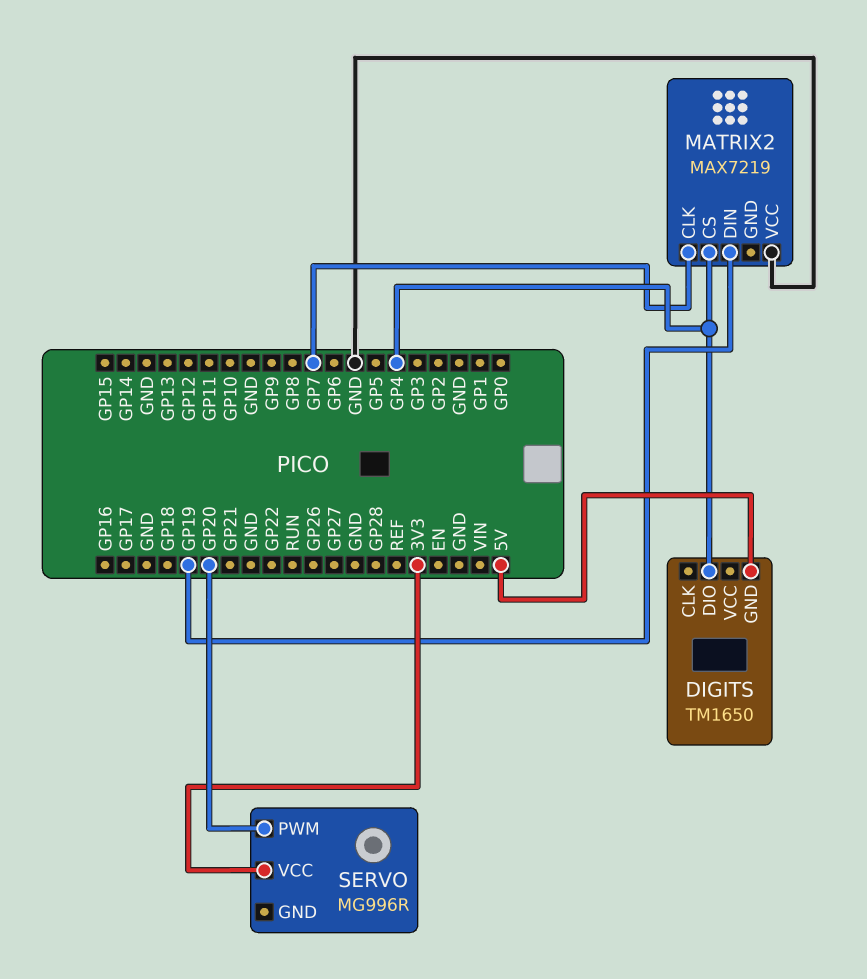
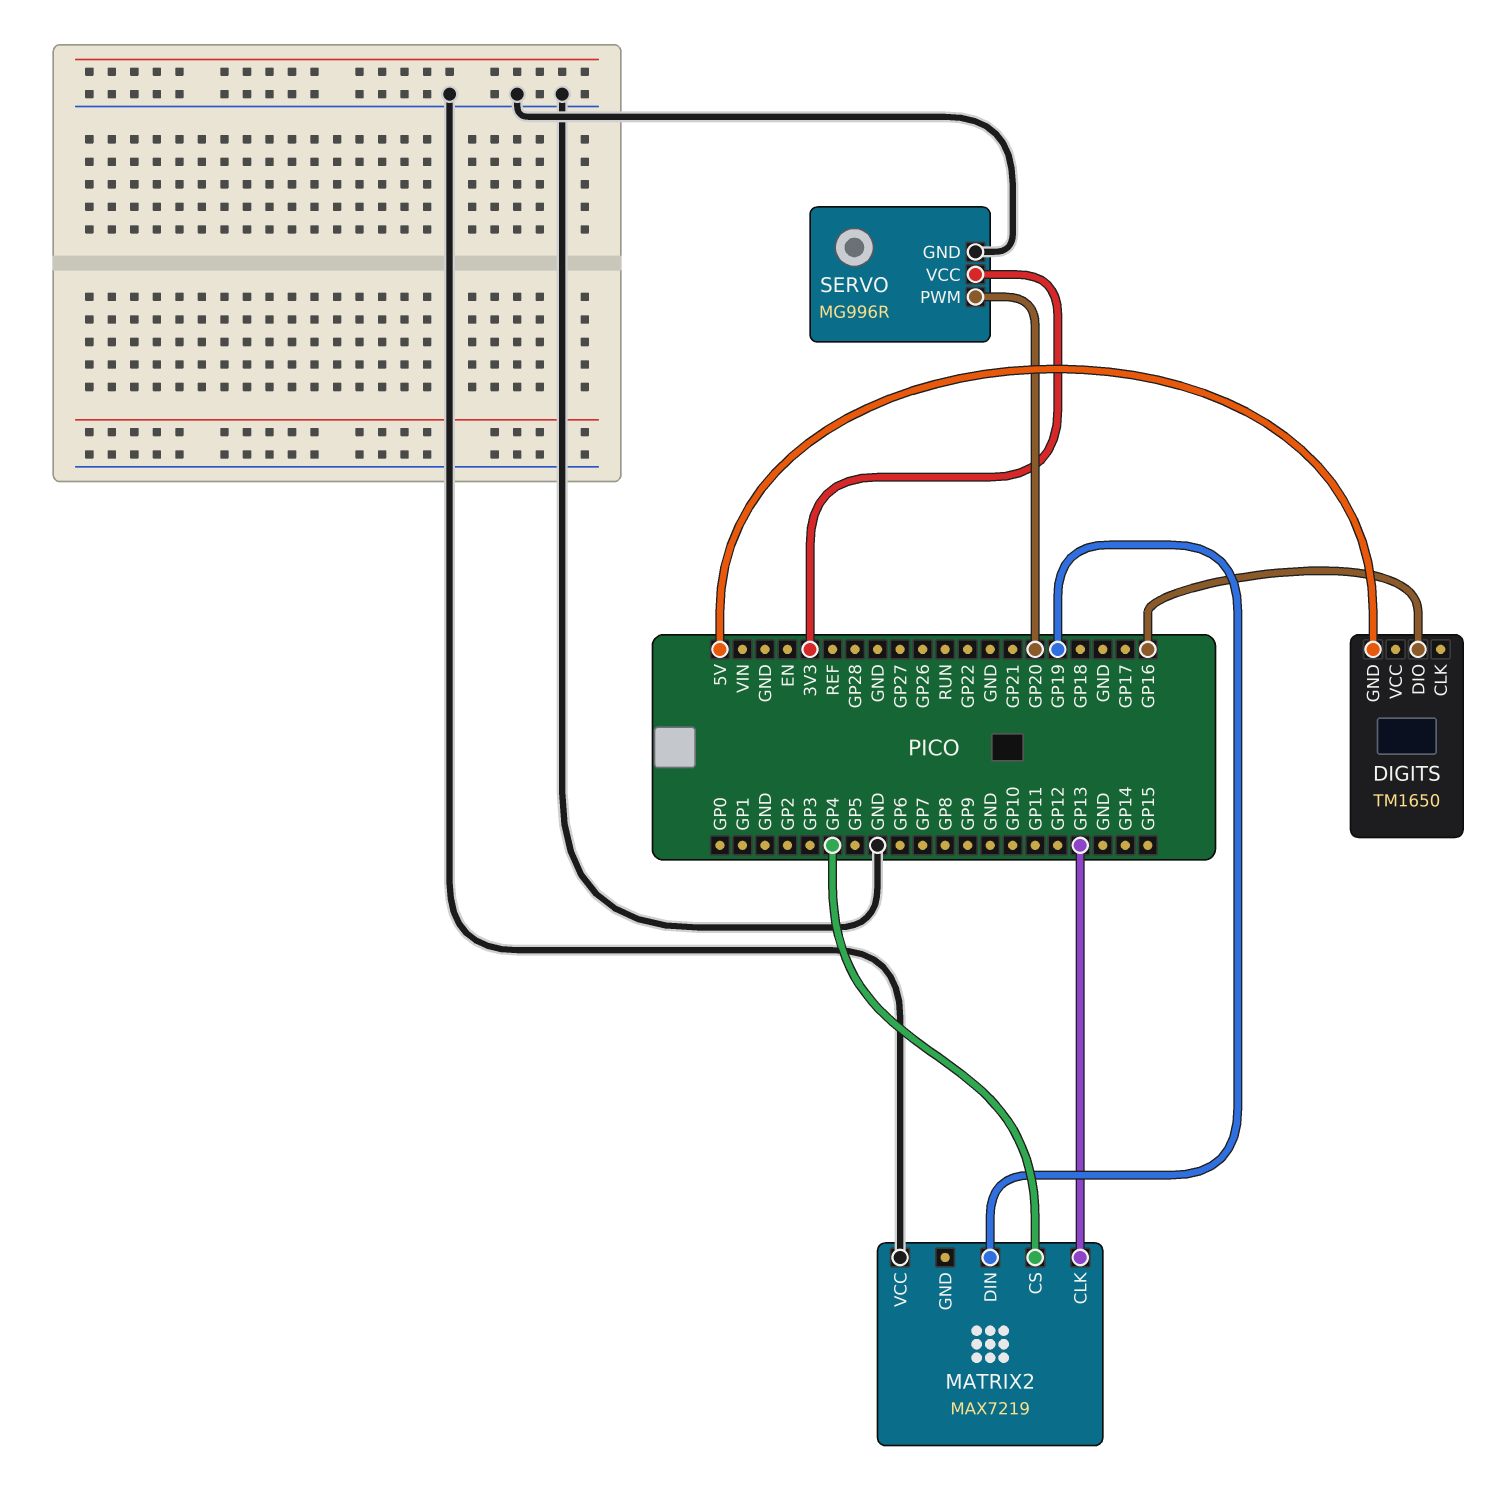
DIGITS pin DIO: GP4 -> GP16
MATRIX2 pin CLK: GP7 -> GP13
SERVO pin GND: none -> GND

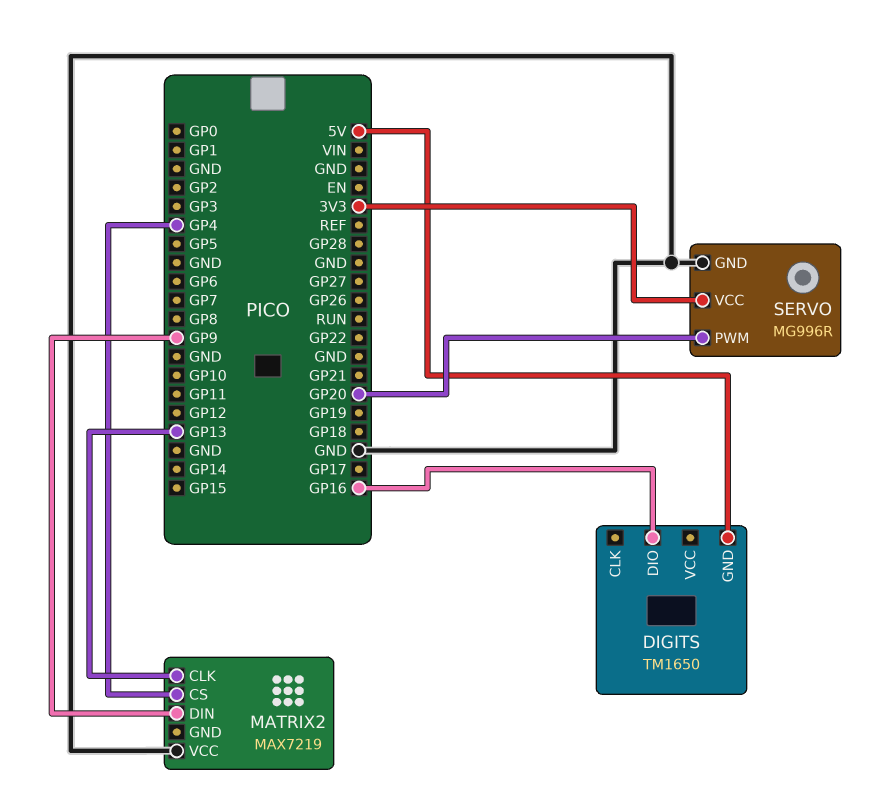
MATRIX2 pin DIN: GP19 -> GP9

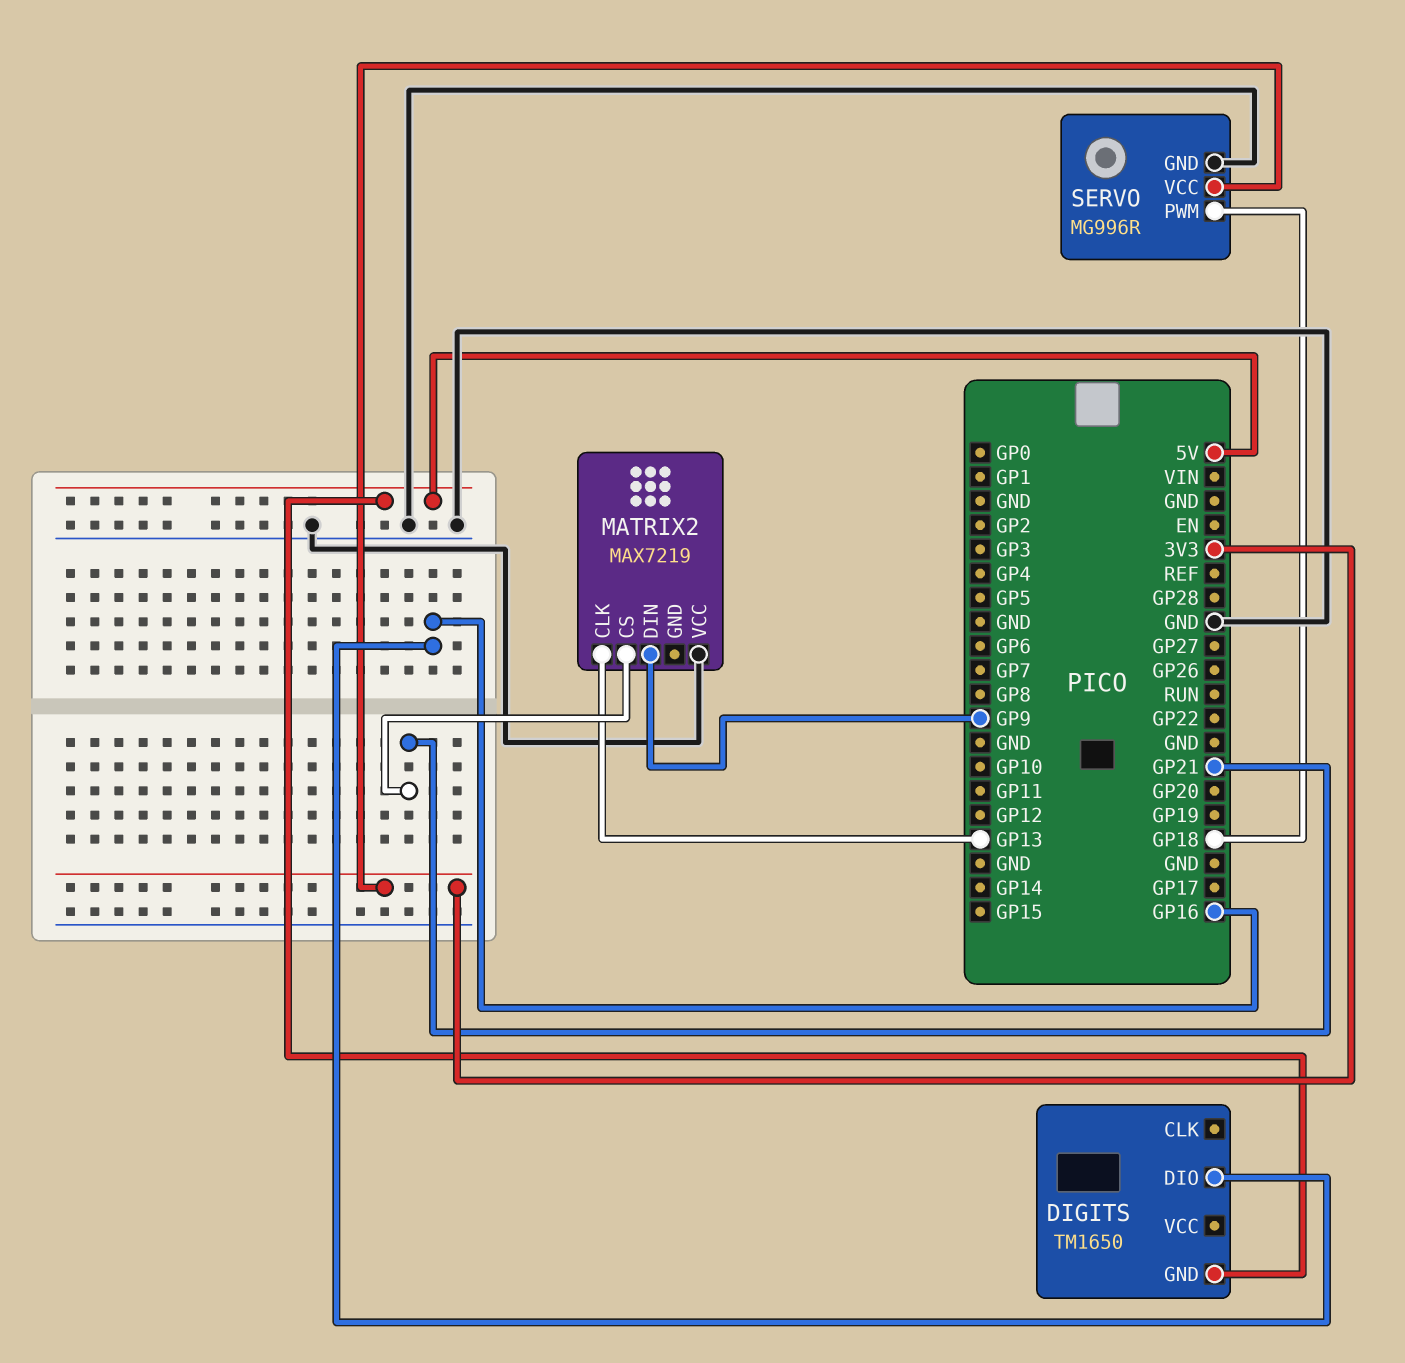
MATRIX2 pin CS: GP4 -> GP21
SERVO pin PWM: GP20 -> GP18

